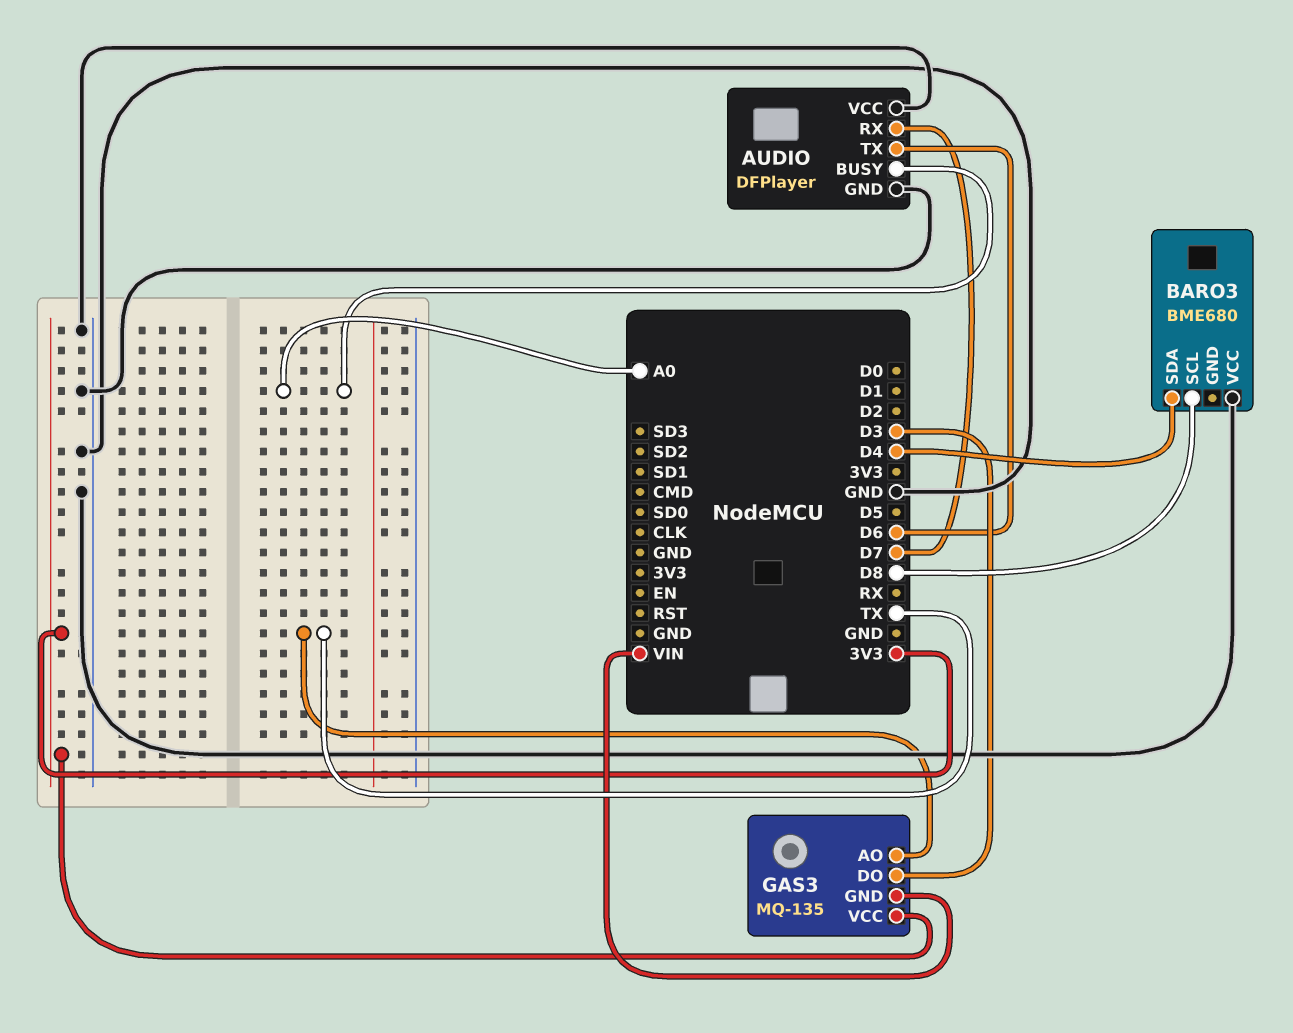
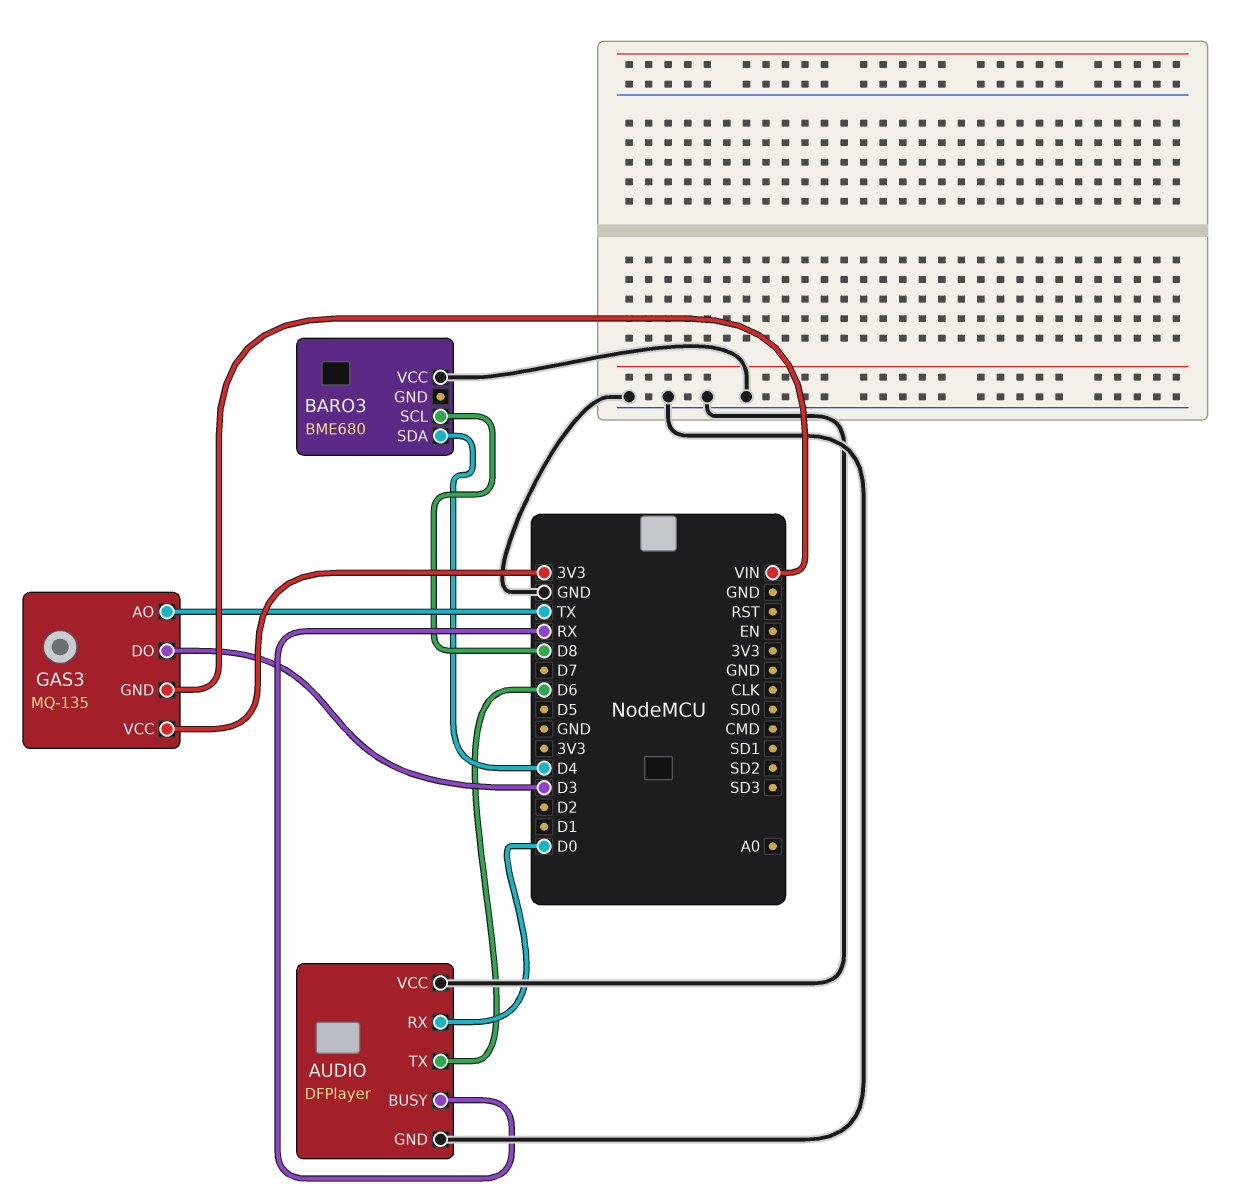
AUDIO pin BUSY: A0 -> RX
AUDIO pin RX: D7 -> D0

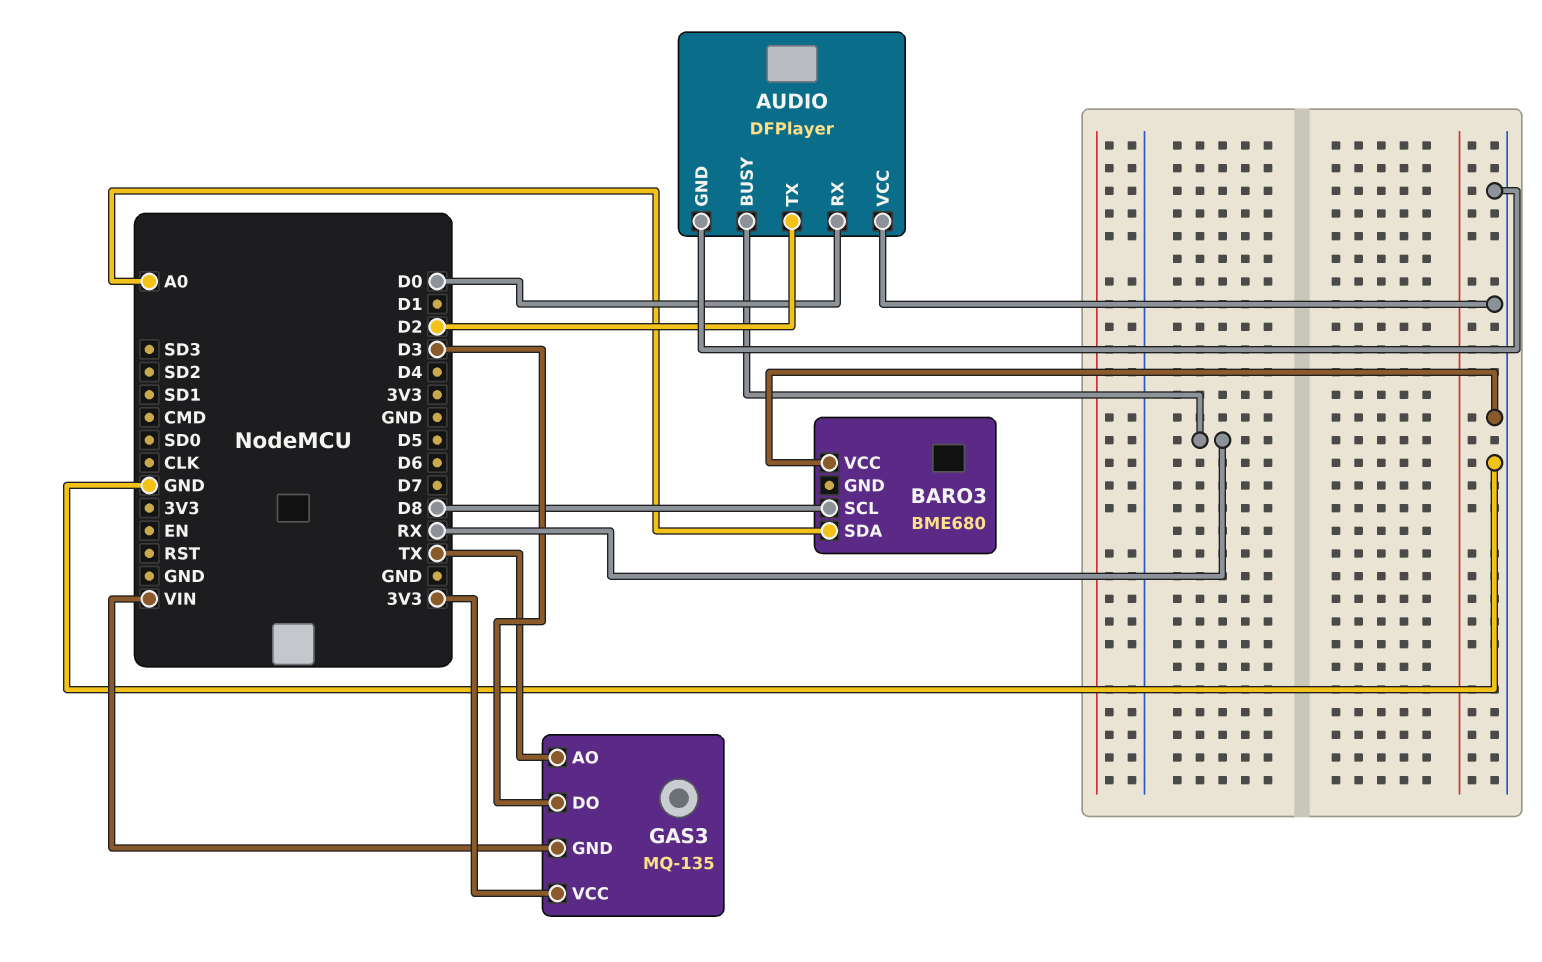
AUDIO pin TX: D6 -> D2
BARO3 pin SDA: D4 -> A0

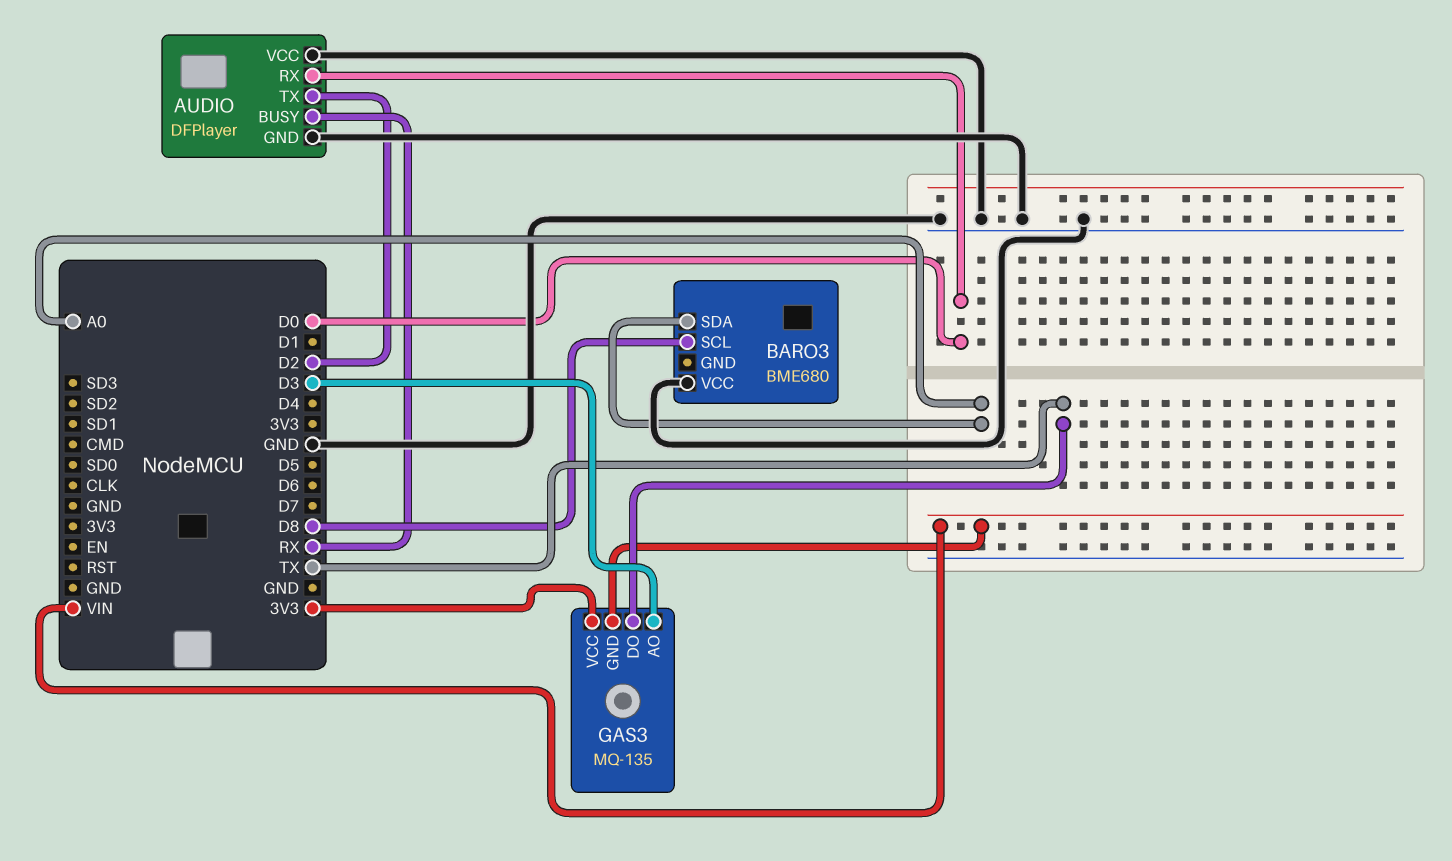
GAS3 pin AO: TX -> D3
GAS3 pin DO: D3 -> TX

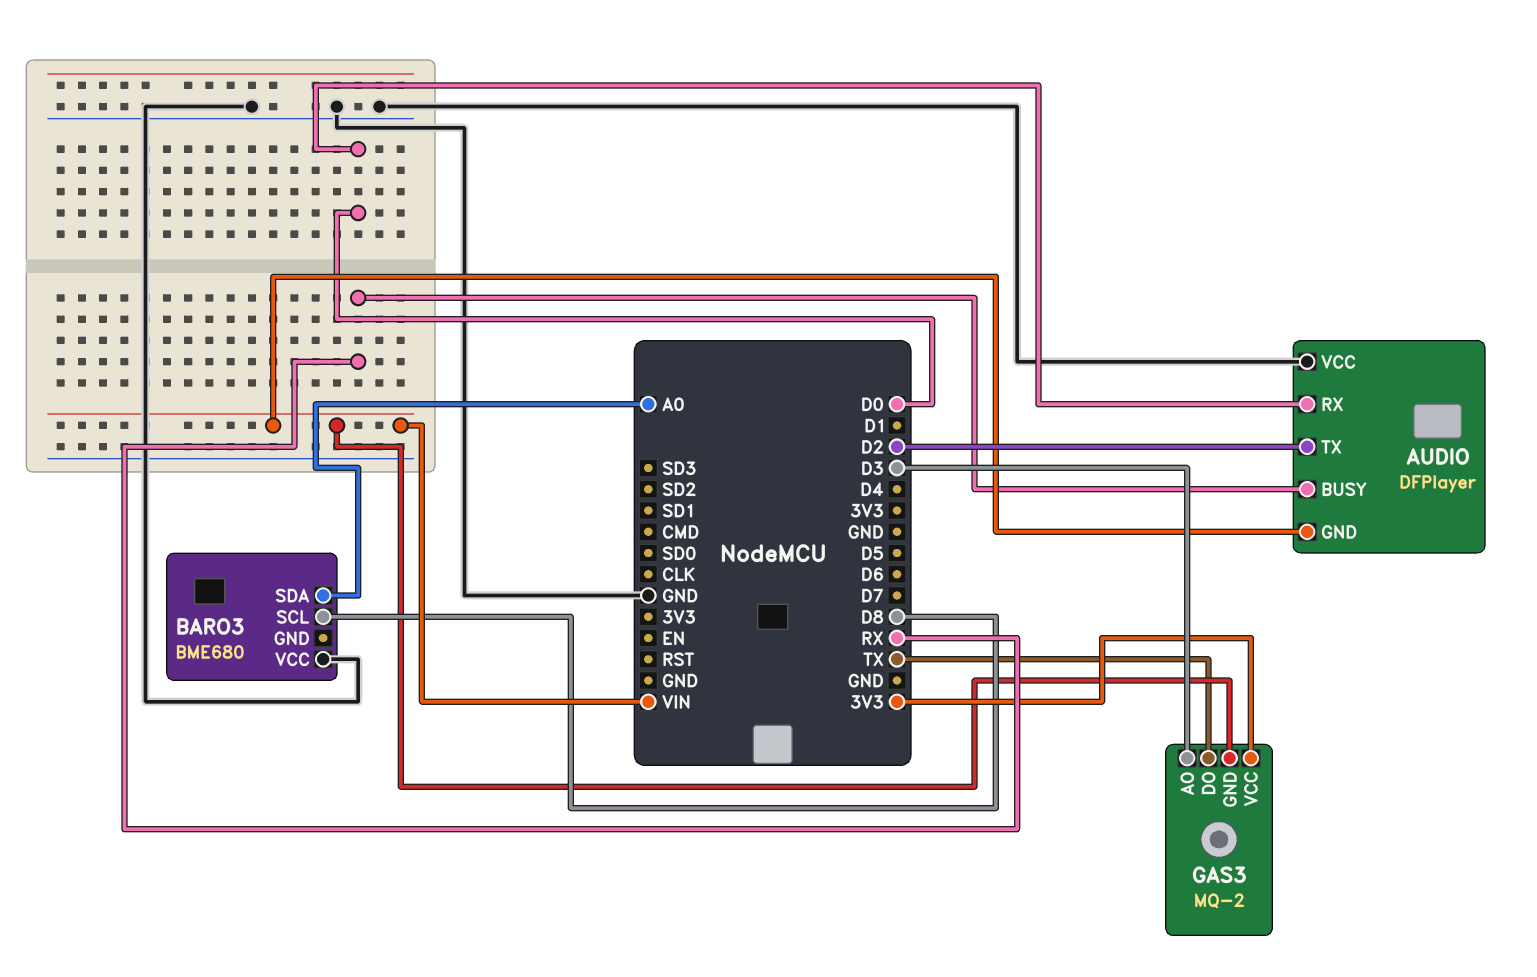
AUDIO pin GND: GND -> VIN
GAS3: MQ-135 -> MQ-2

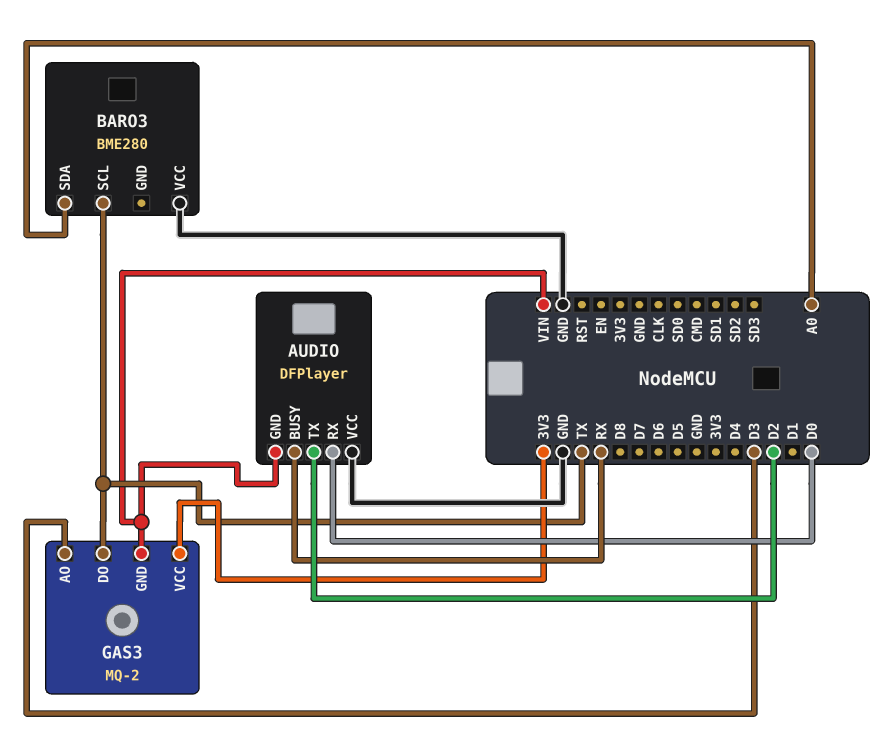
BARO3: BME680 -> BME280
BARO3 pin SCL: D8 -> TX

